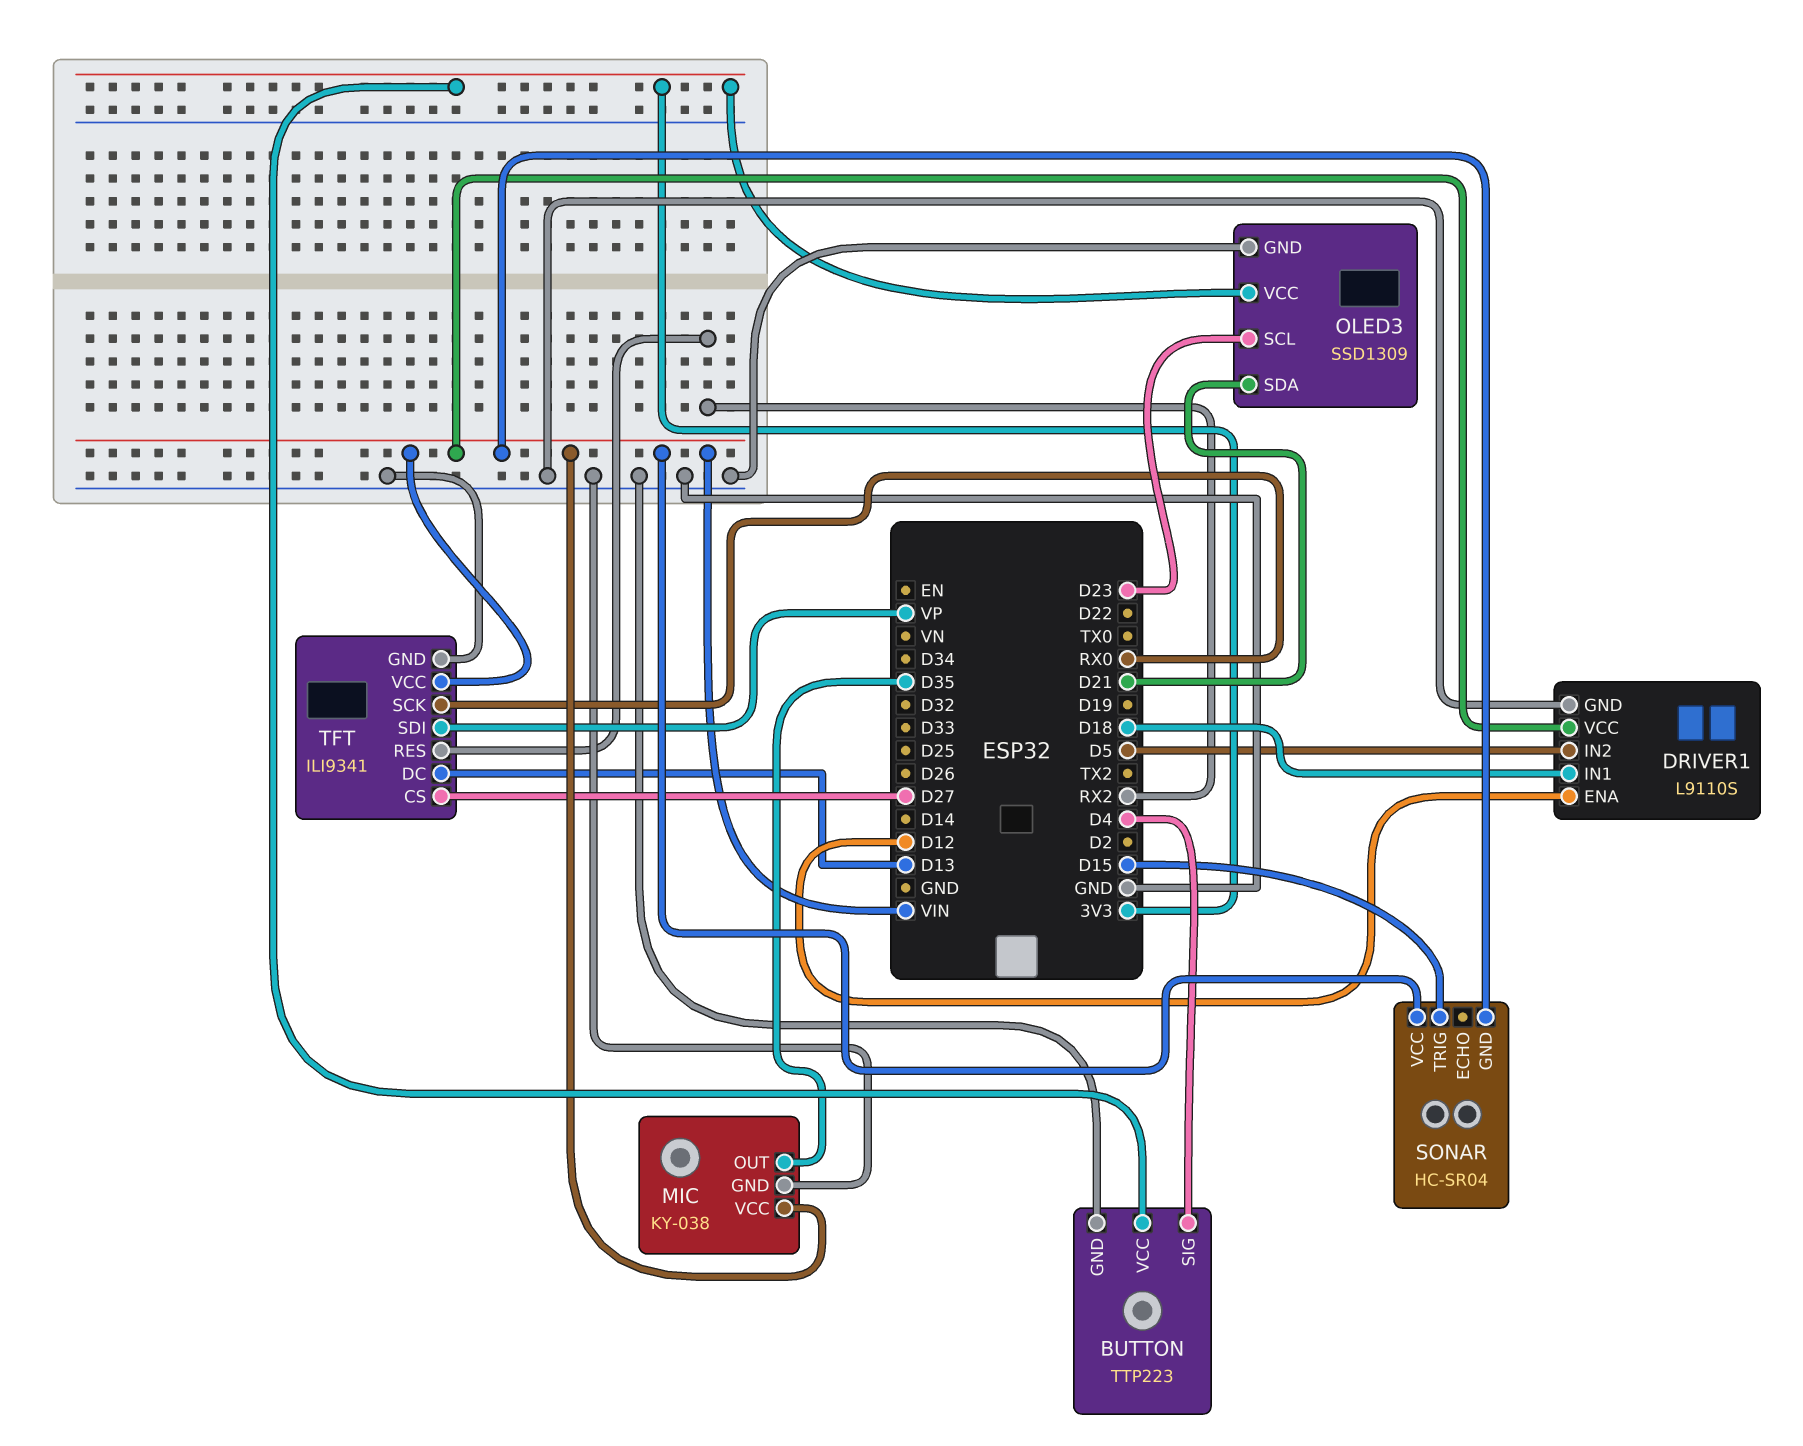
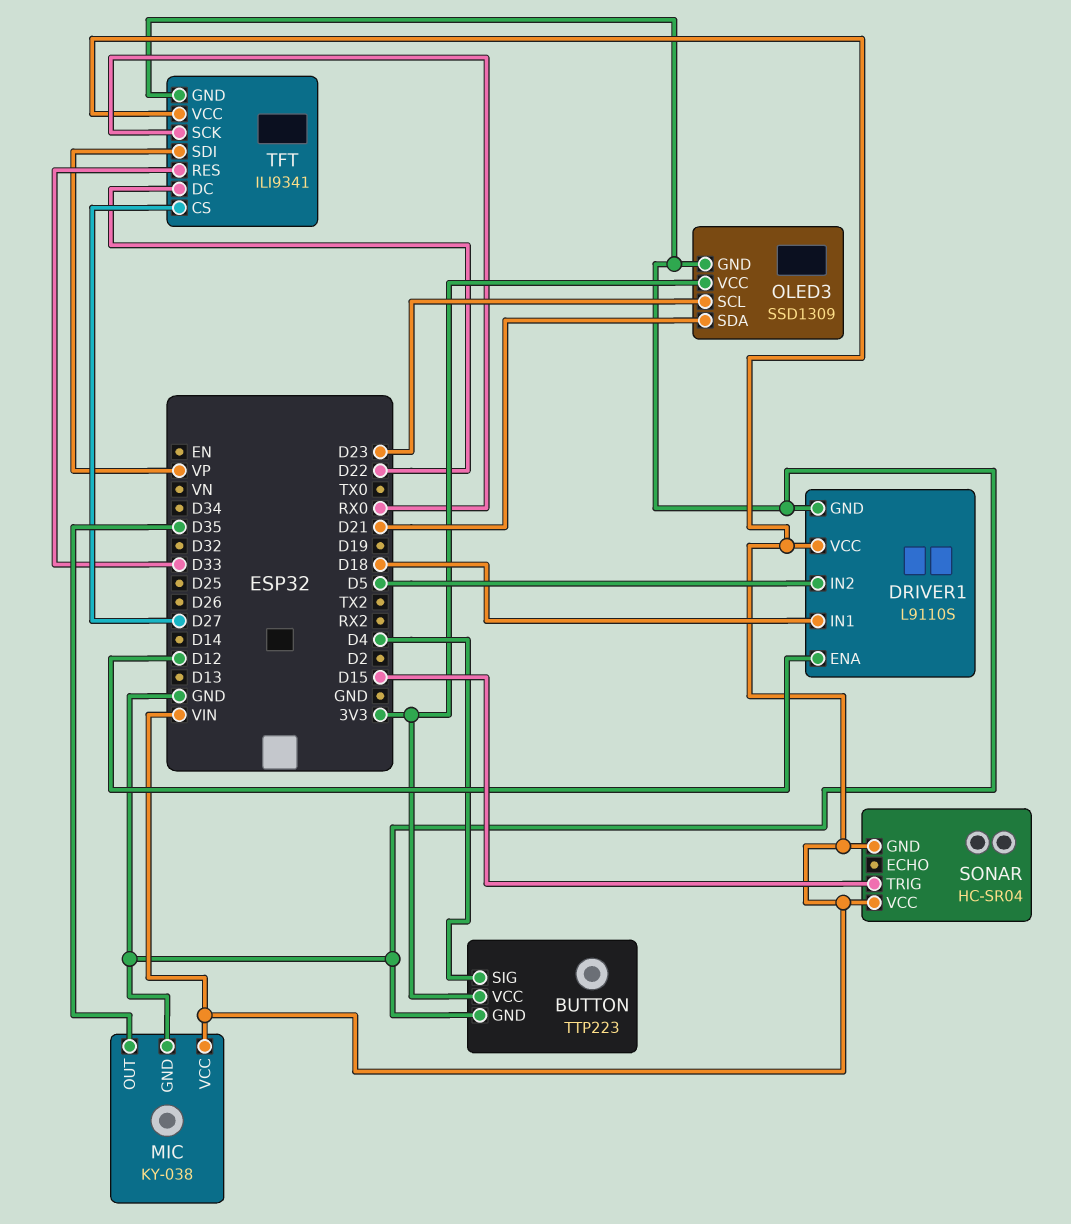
TFT pin DC: D13 -> D22
TFT pin RES: RX2 -> D33

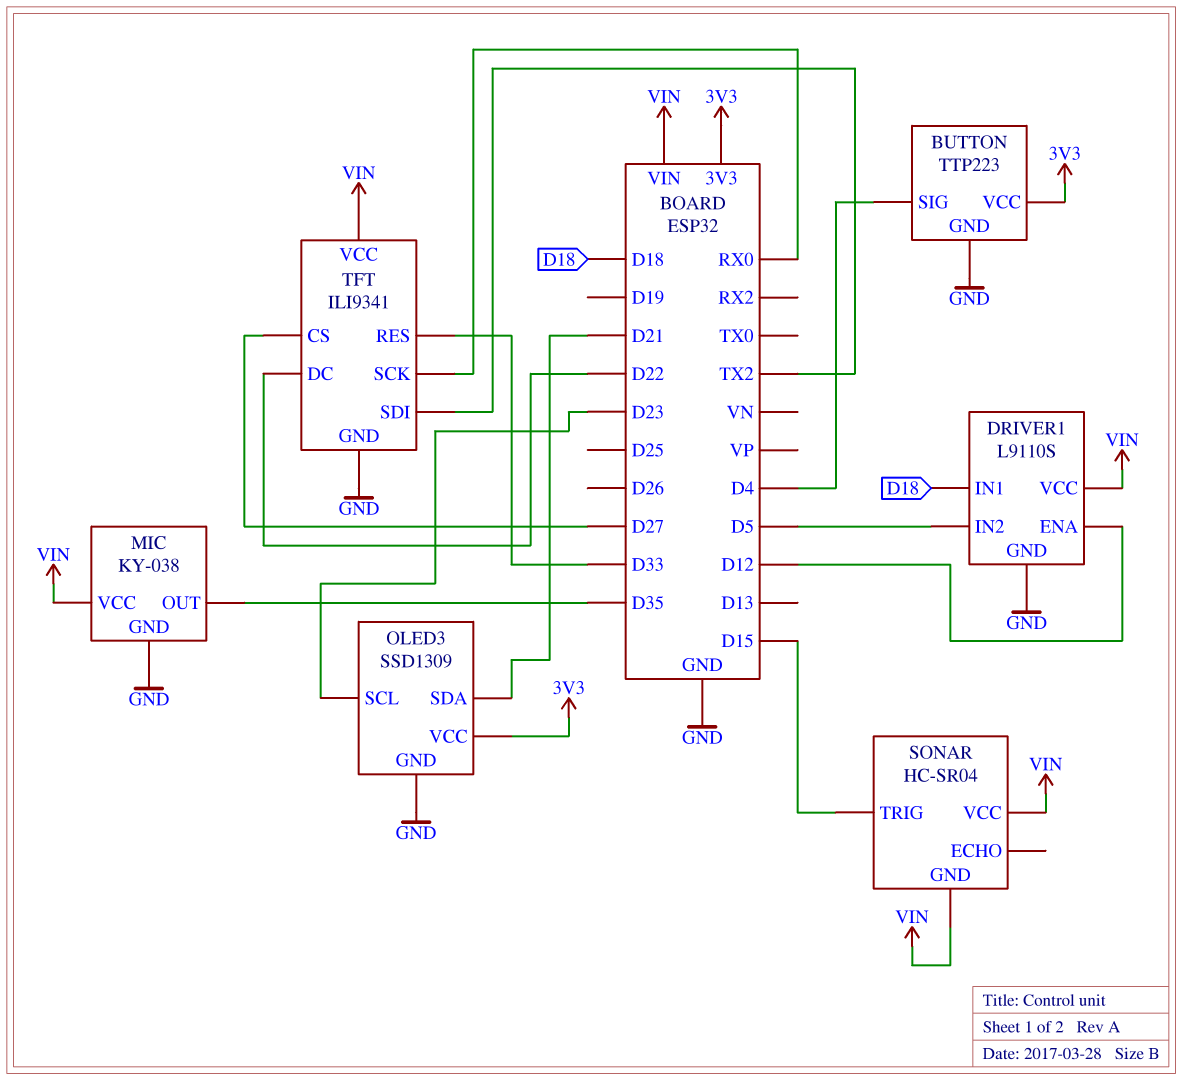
TFT pin SDI: VP -> TX2

